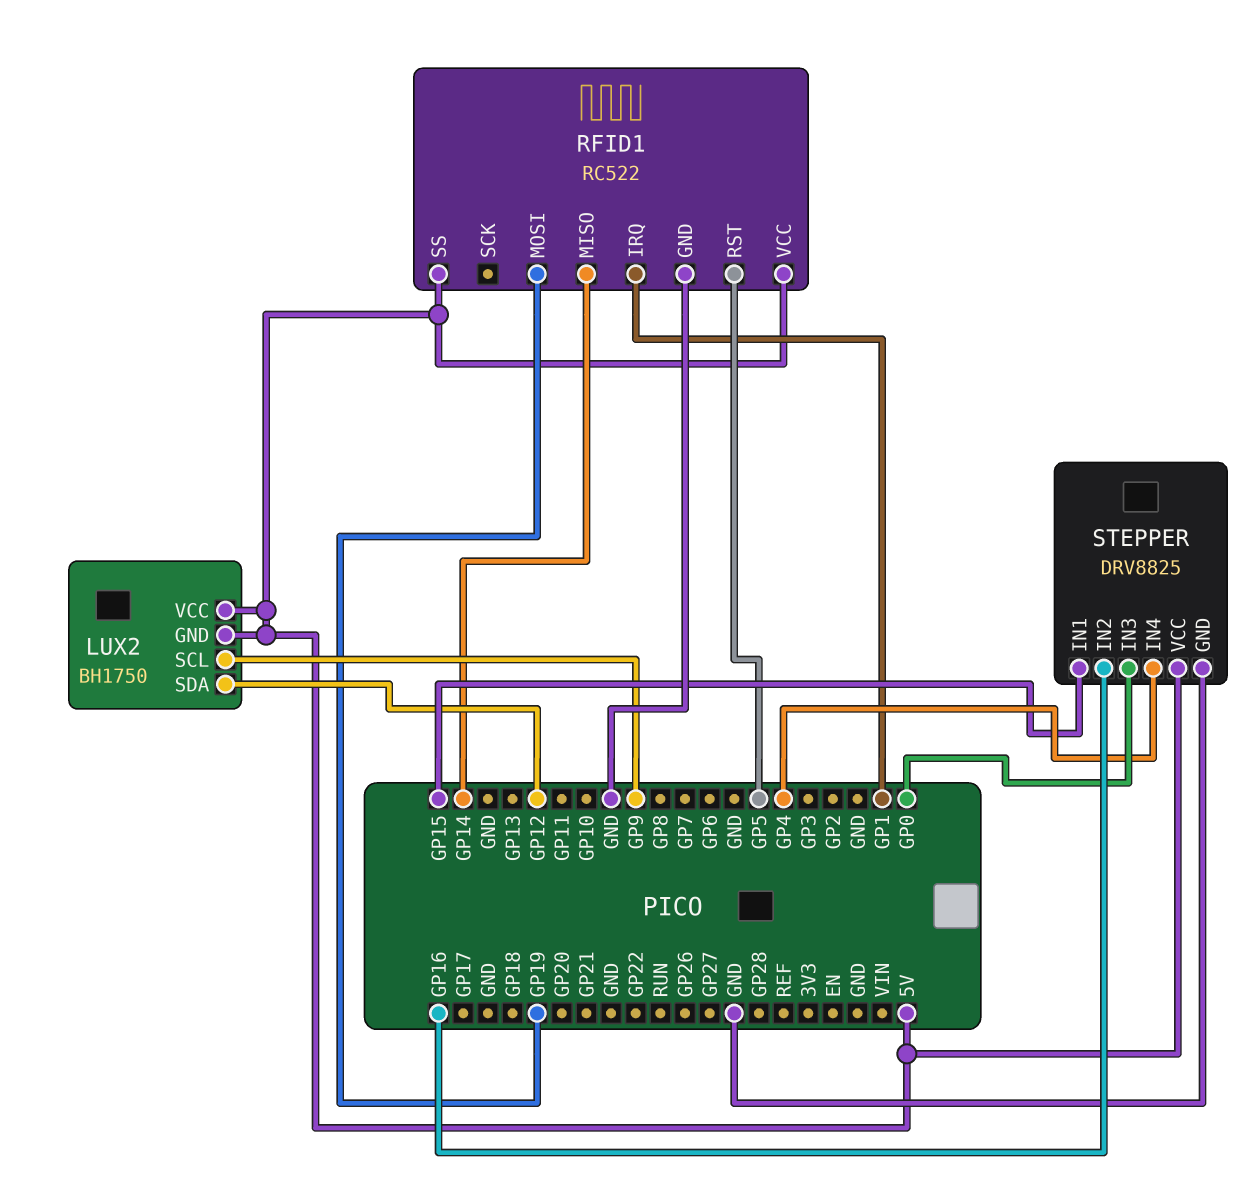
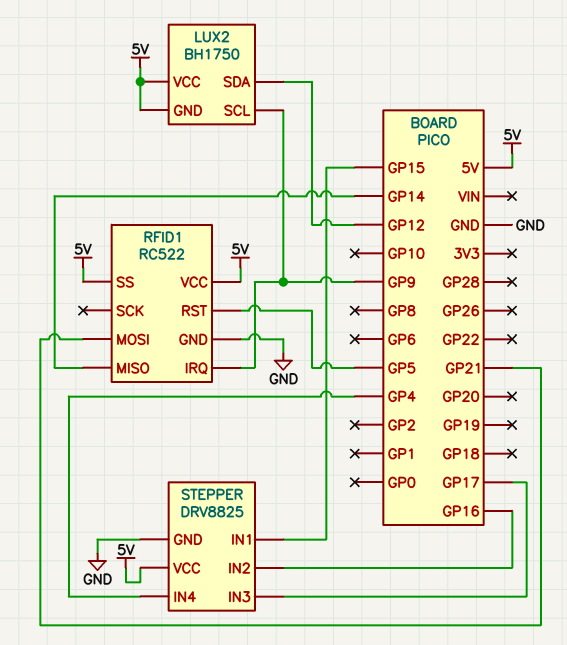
RFID1 pin IRQ: GP1 -> GP9
RFID1 pin MOSI: GP19 -> GP21
STEPPER pin IN3: GP0 -> GP17

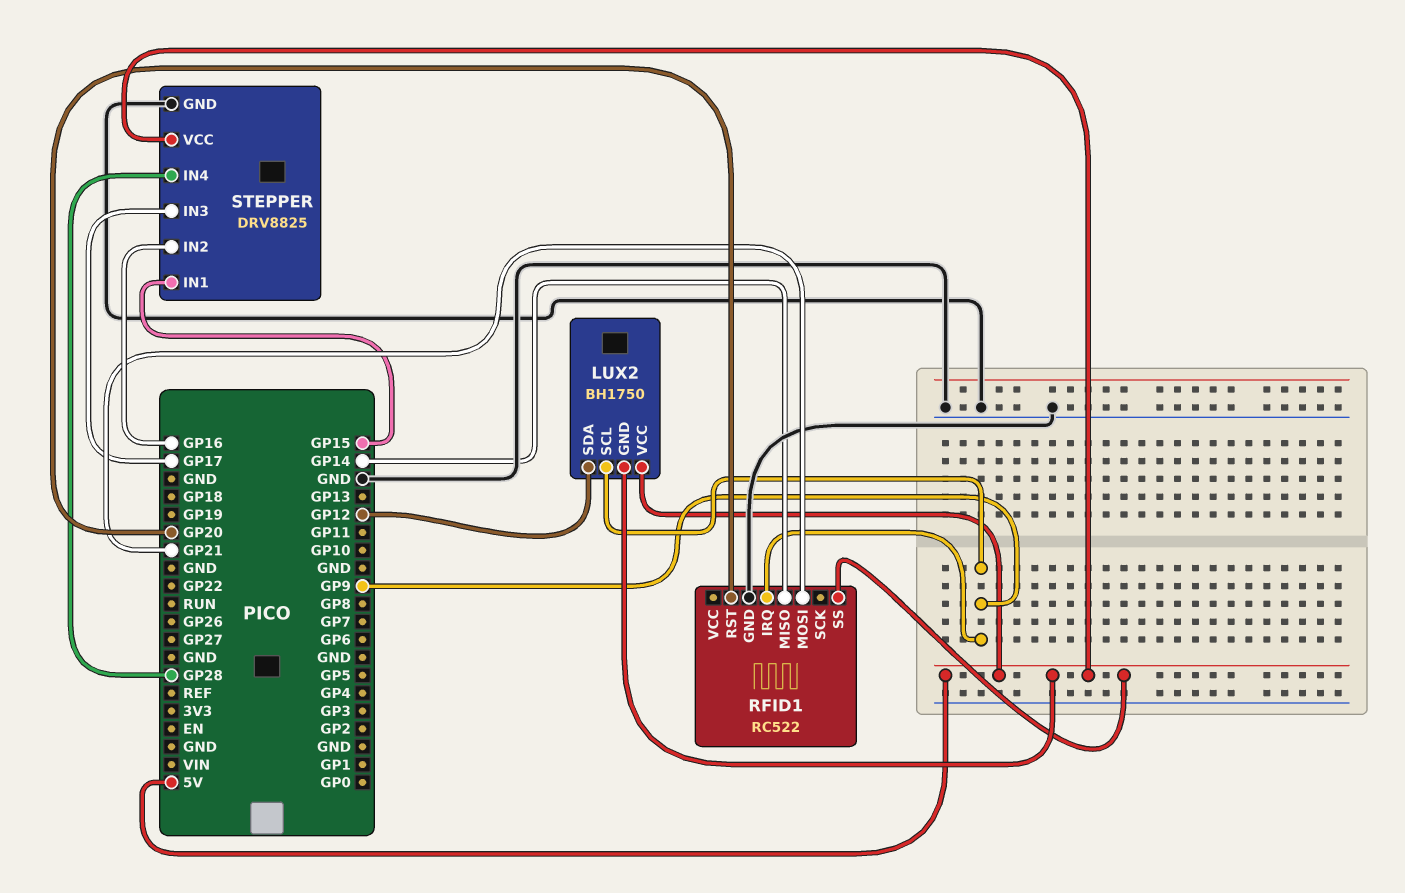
RFID1 pin RST: GP5 -> GP20
RFID1 pin VCC: 5V -> none
STEPPER pin IN4: GP4 -> GP28

